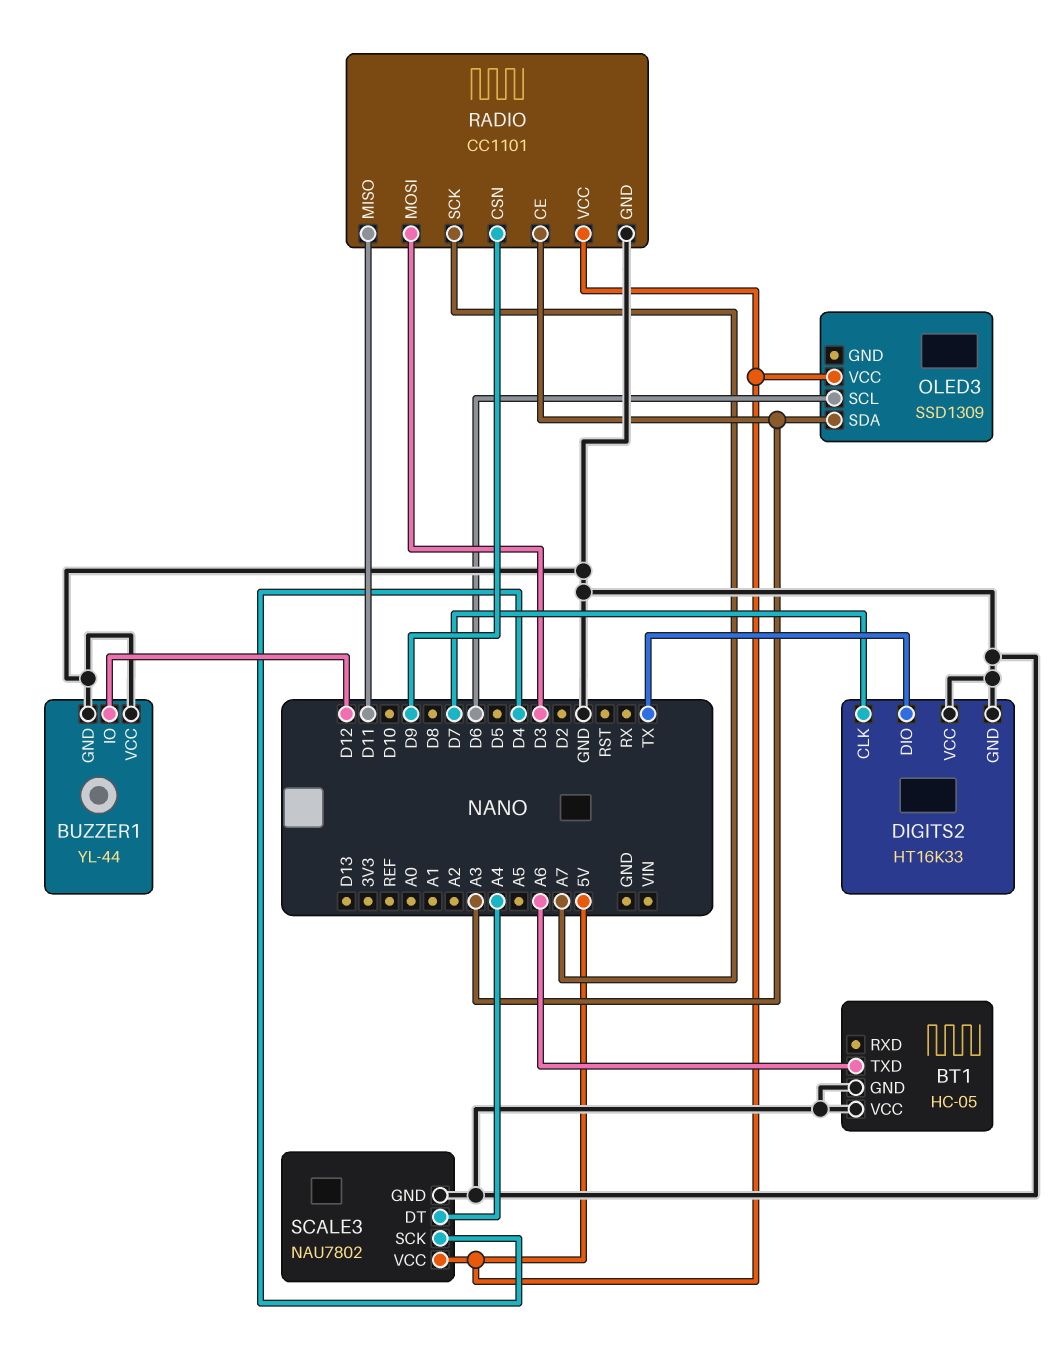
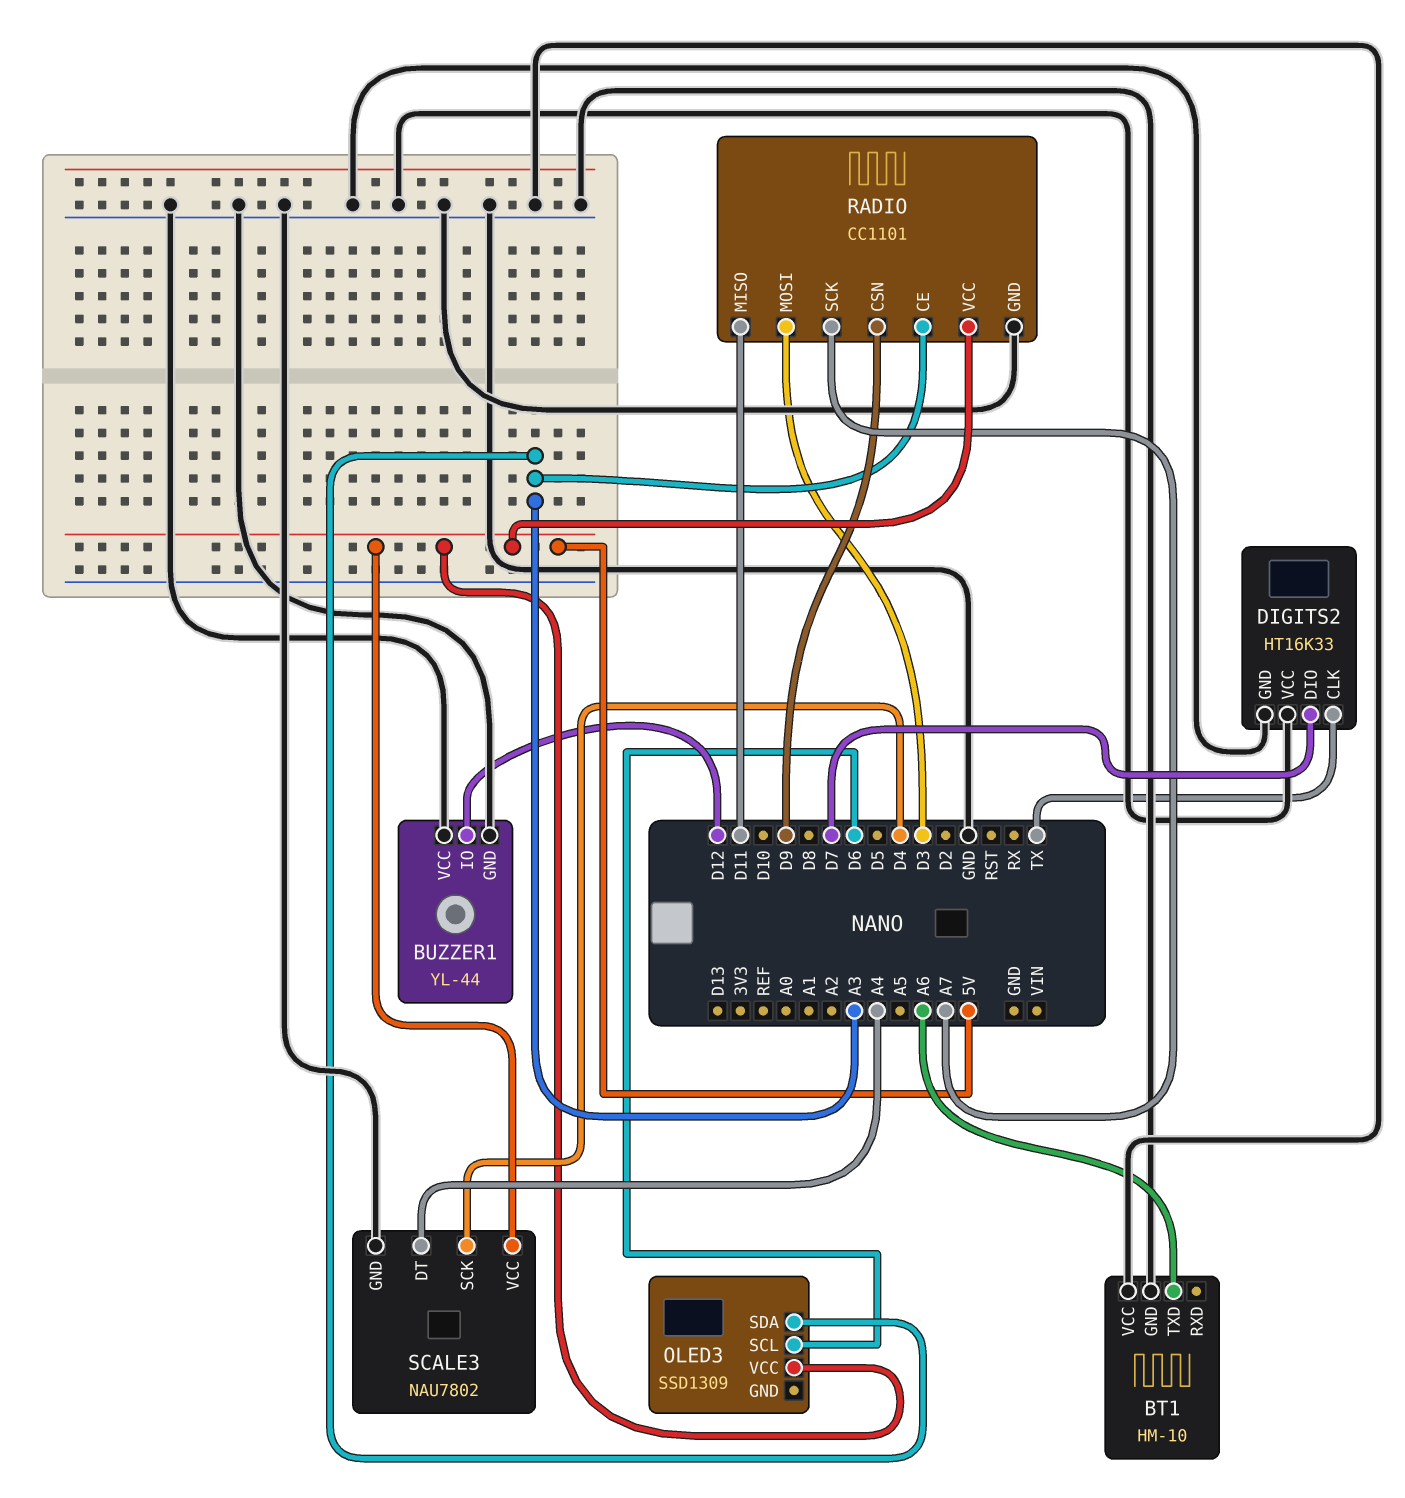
BT1: HC-05 -> HM-10
DIGITS2 pin CLK: D7 -> TX
DIGITS2 pin DIO: TX -> D7

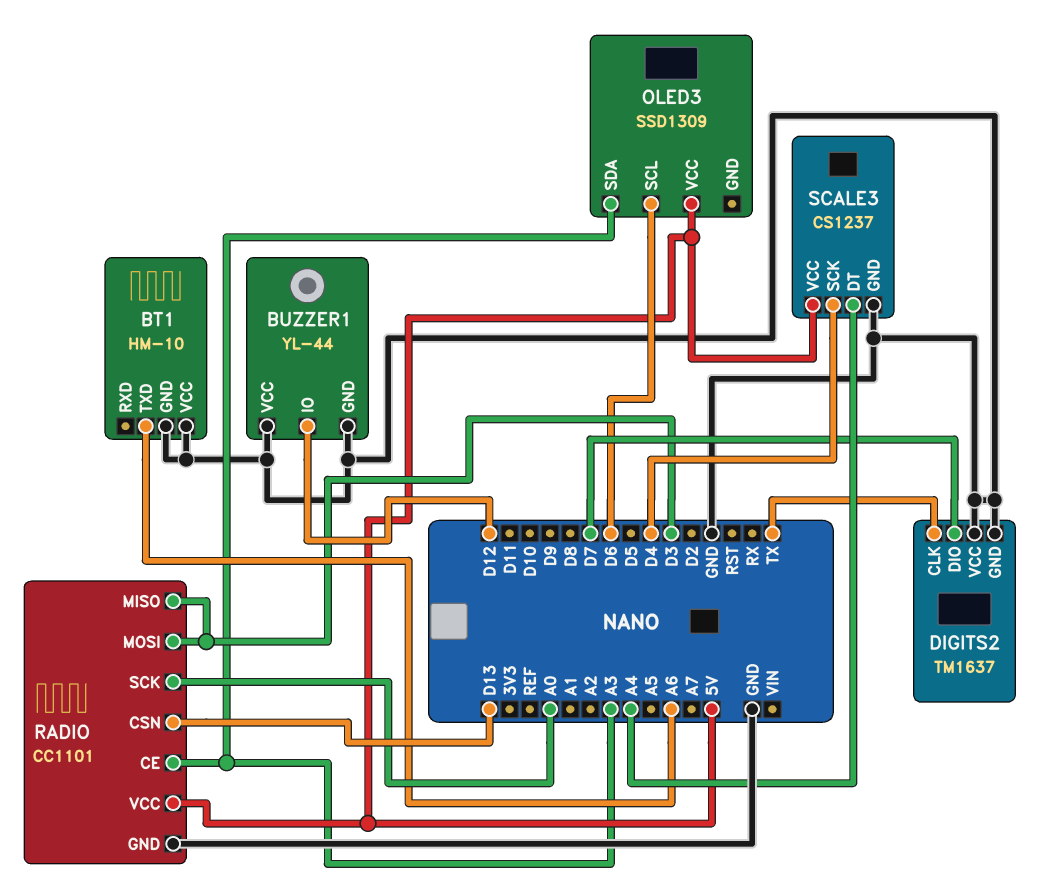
DIGITS2: HT16K33 -> TM1637
RADIO pin CSN: D9 -> D13
RADIO pin MISO: D11 -> D3
RADIO pin SCK: A7 -> A0
SCALE3: NAU7802 -> CS1237

